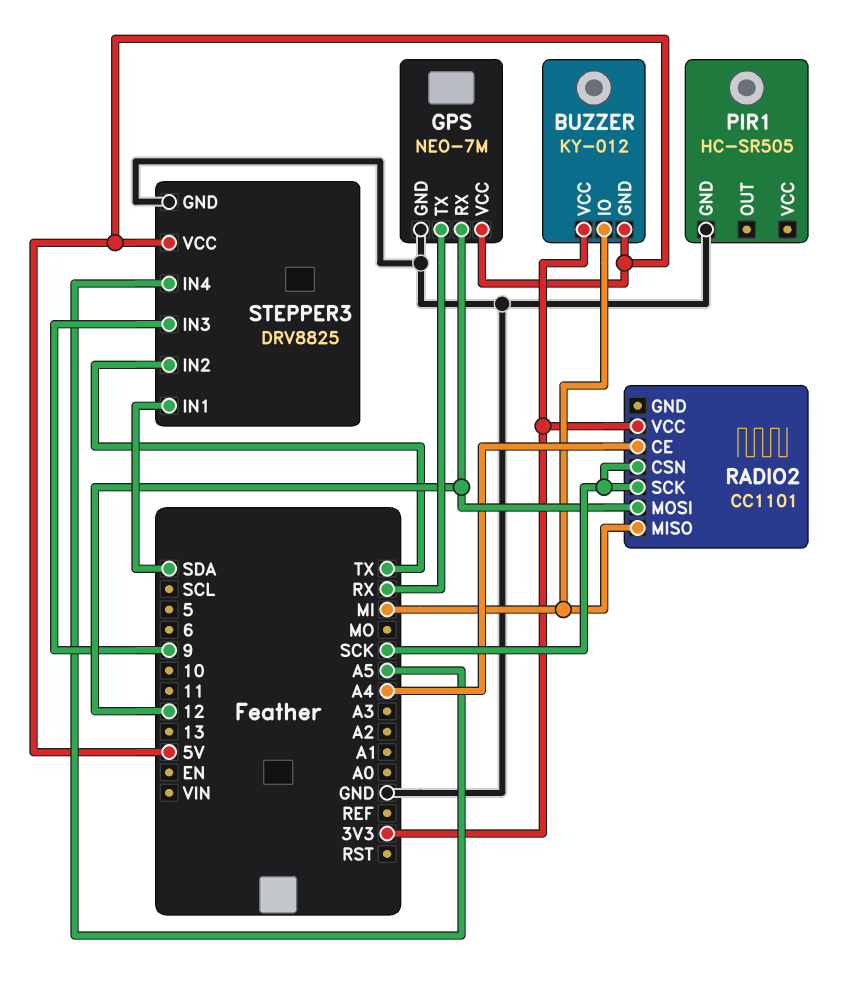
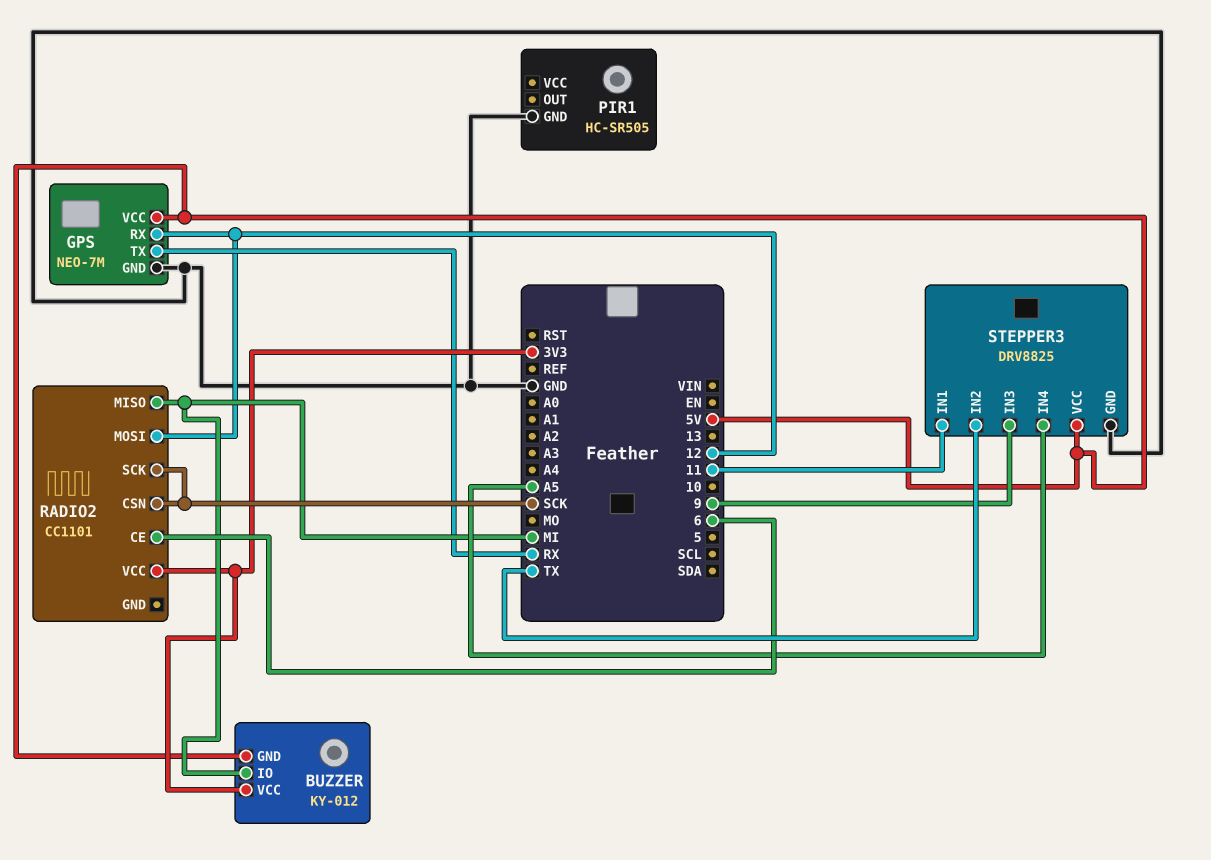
RADIO2 pin CE: A4 -> 6
STEPPER3 pin IN1: SDA -> 11

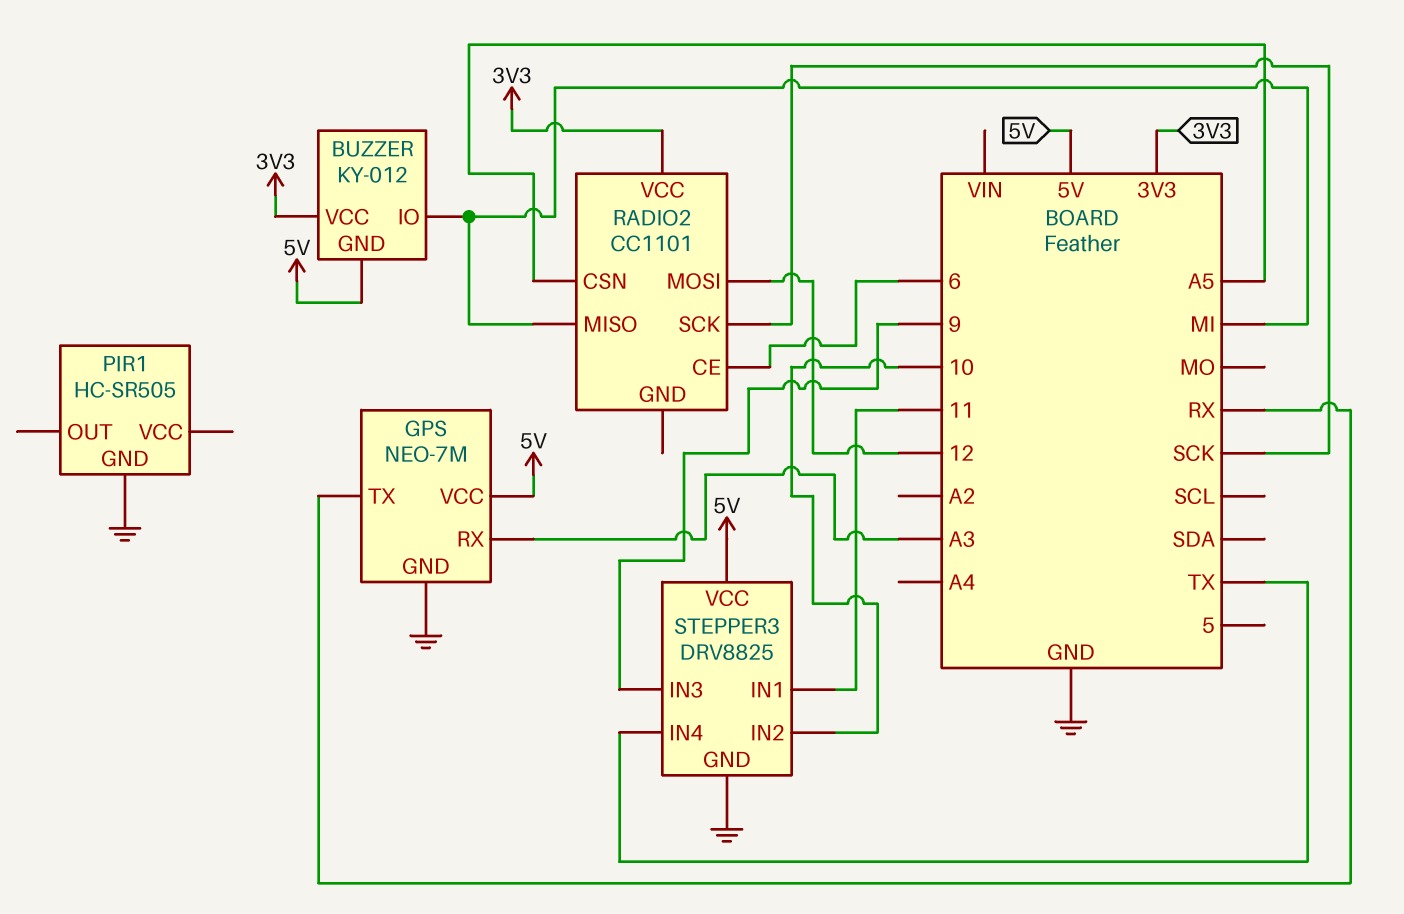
GPS pin RX: 12 -> A3
RADIO2 pin CSN: SCK -> A5
STEPPER3 pin IN2: TX -> 10
STEPPER3 pin IN4: A5 -> TX

